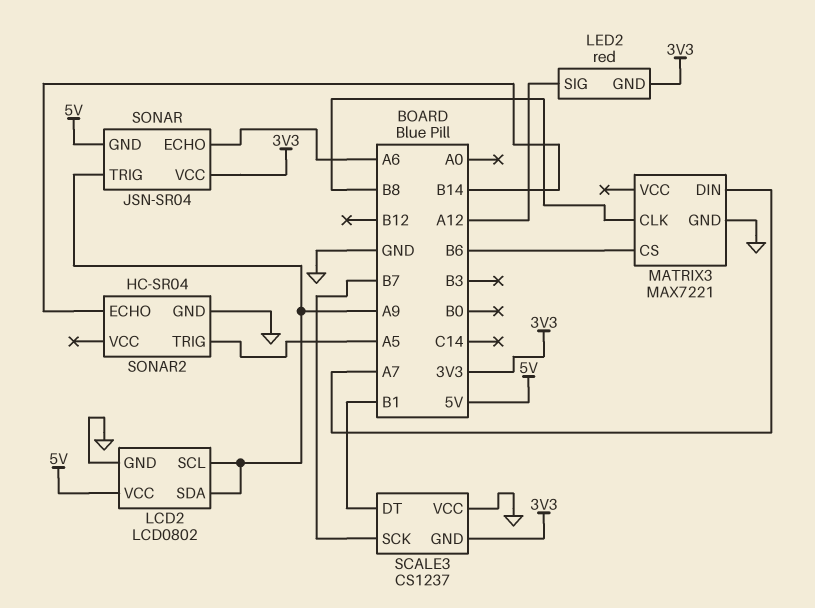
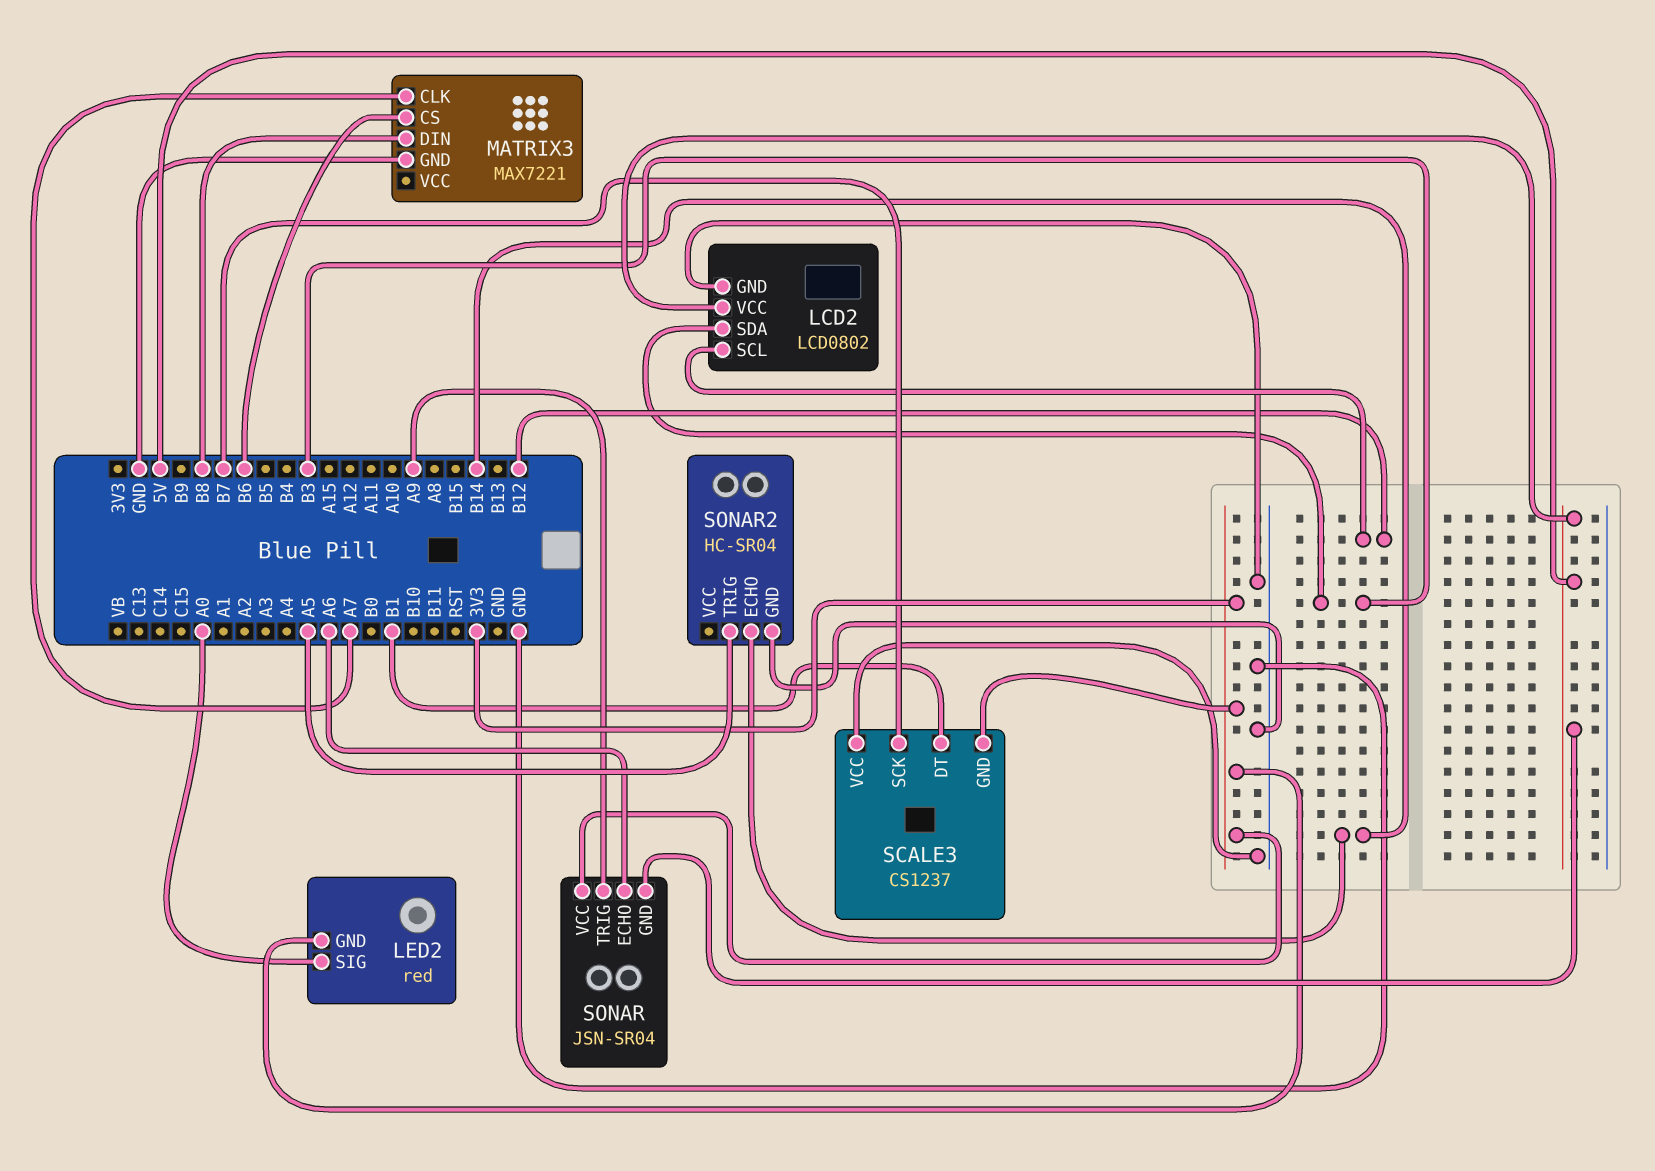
LCD2 pin SCL: A9 -> B12
LCD2 pin SDA: A9 -> B3
LED2 pin SIG: A12 -> A0
MATRIX3 pin CLK: B8 -> A7
MATRIX3 pin DIN: A7 -> B8

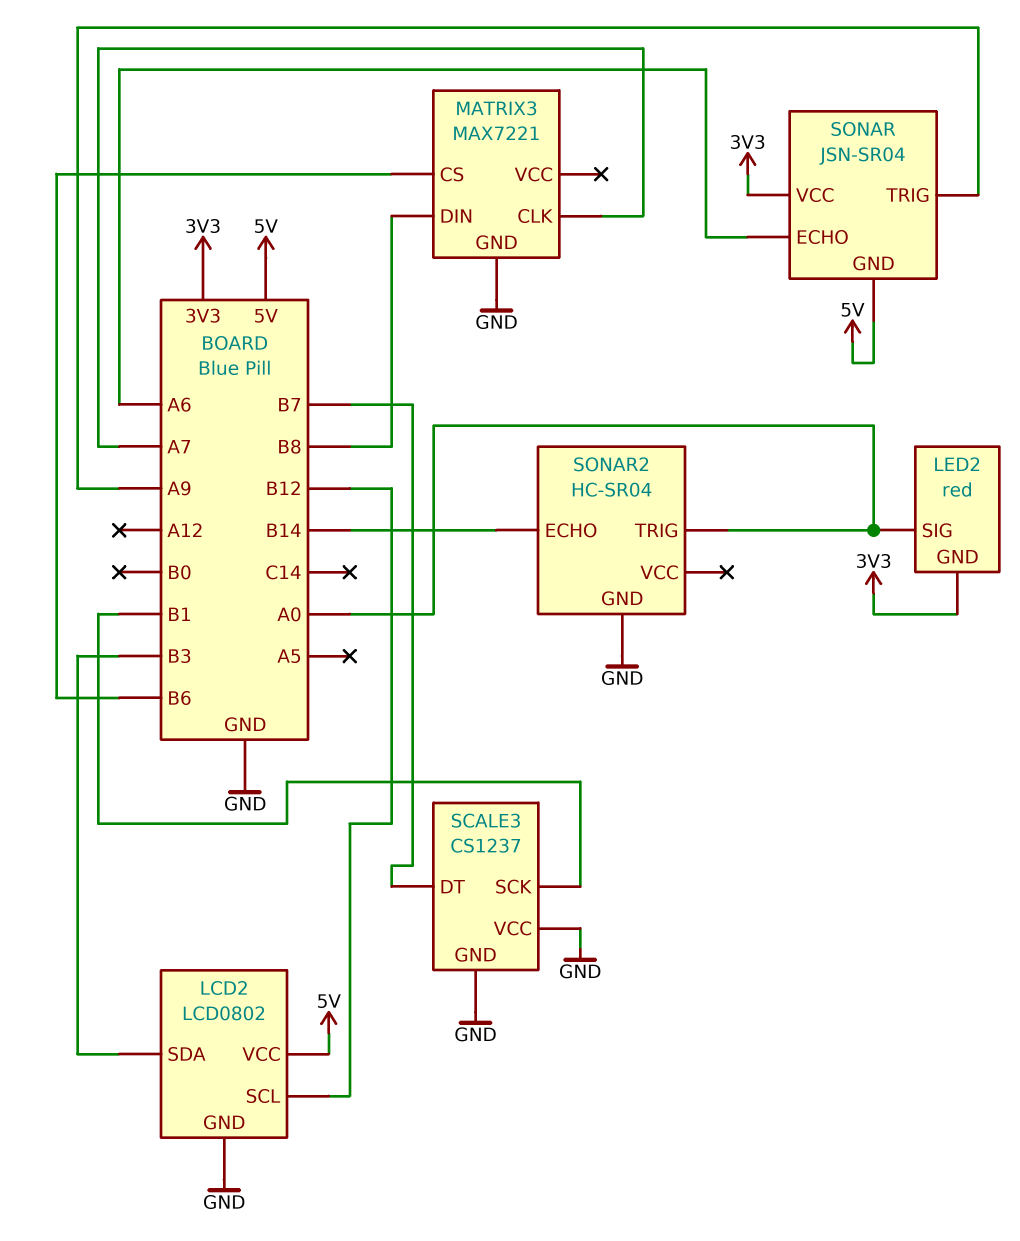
SCALE3 pin DT: B1 -> B7
SCALE3 pin GND: 3V3 -> GND
SCALE3 pin SCK: B7 -> B1
SONAR2 pin TRIG: A5 -> A0

